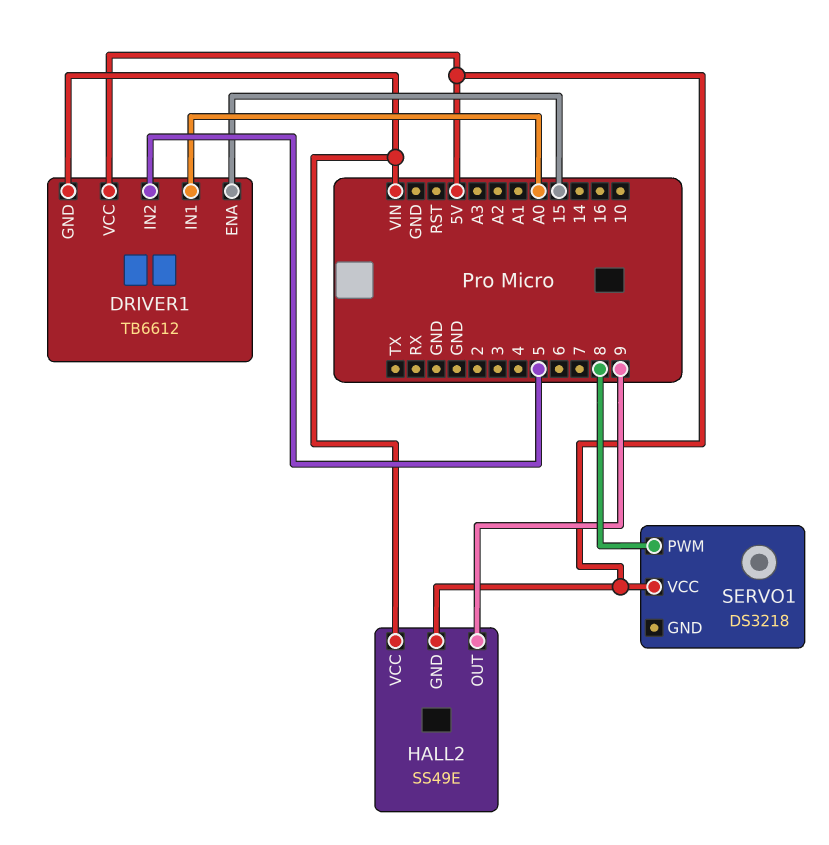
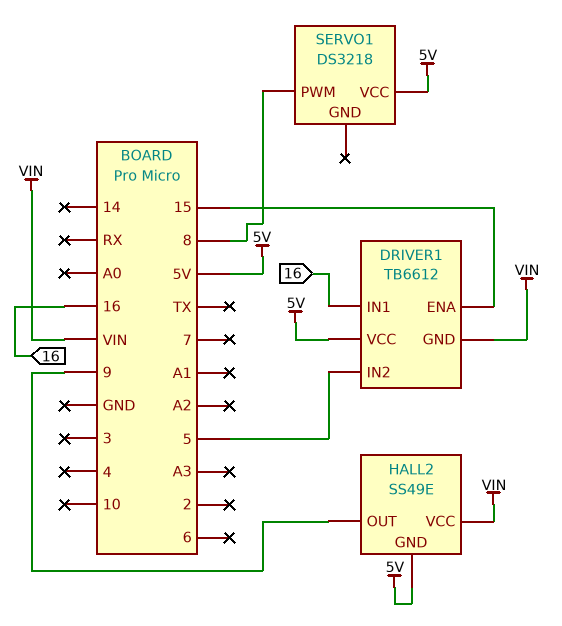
DRIVER1 pin IN1: A0 -> 16

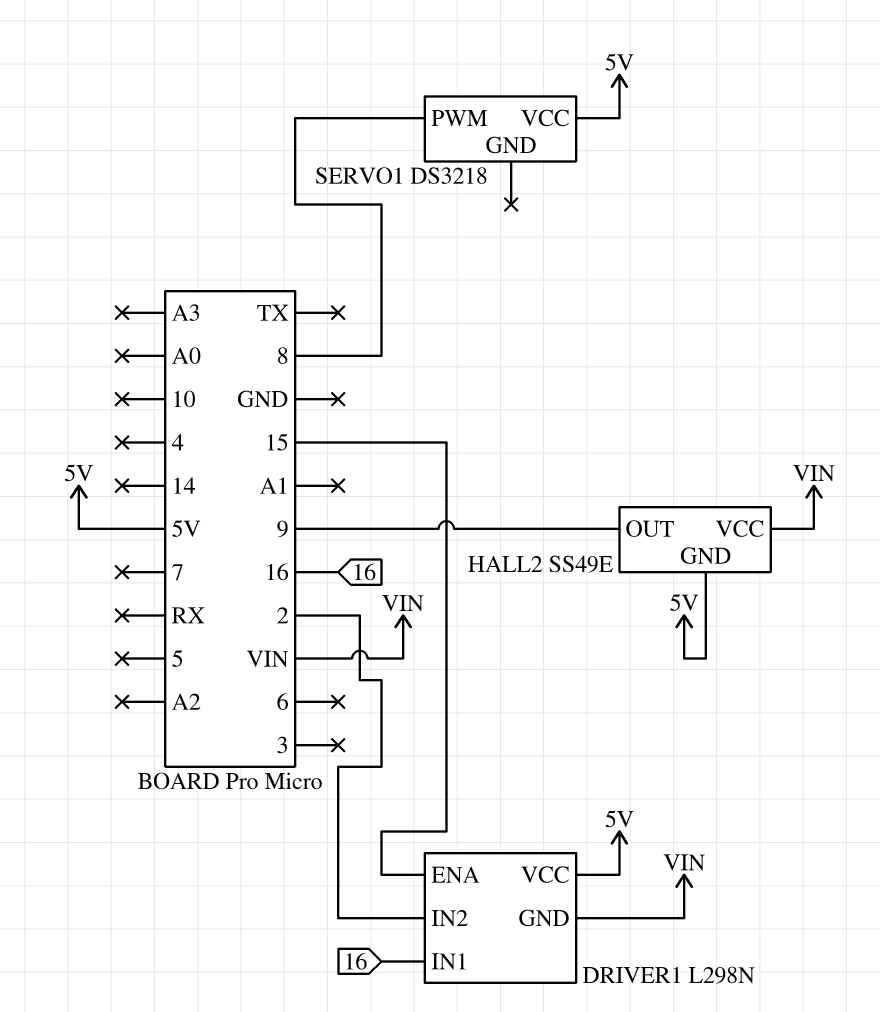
DRIVER1: TB6612 -> L298N
DRIVER1 pin IN2: 5 -> 2

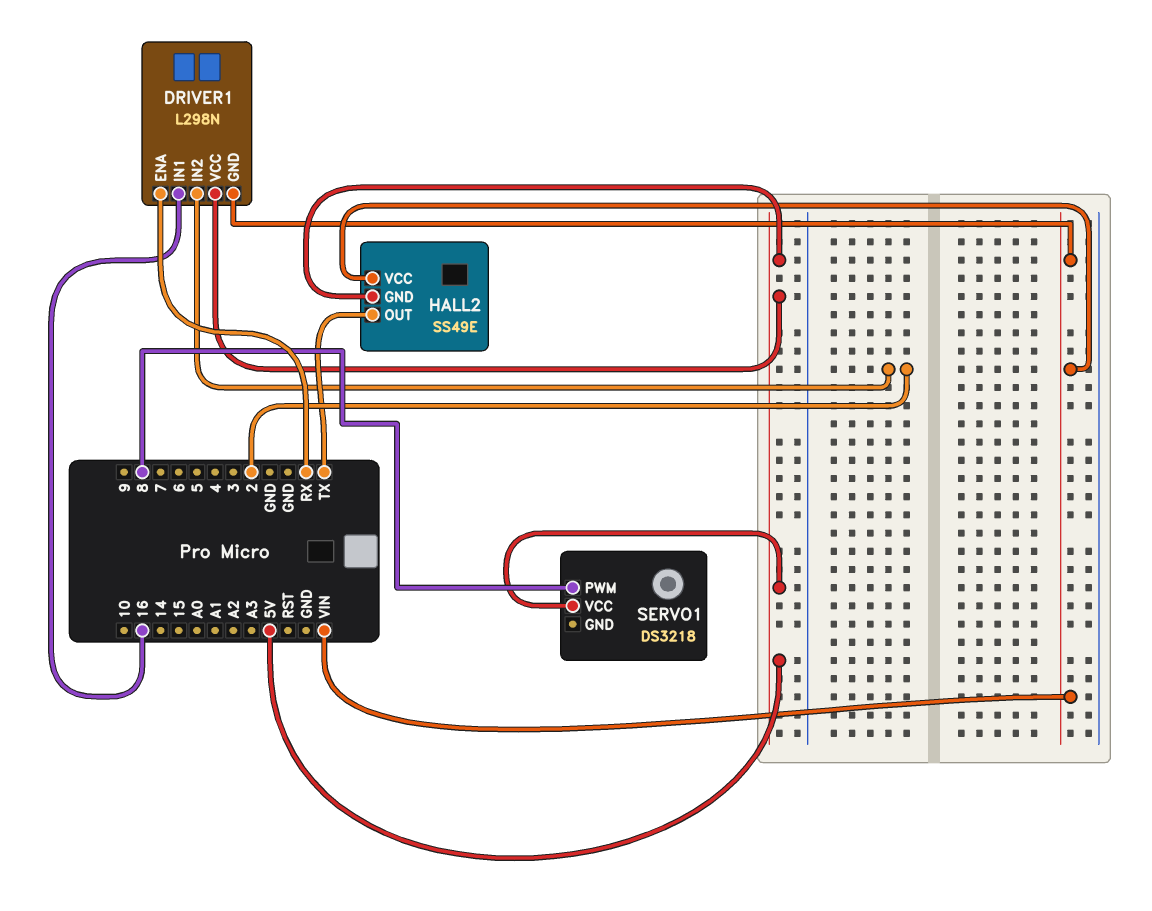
DRIVER1 pin ENA: 15 -> RX
HALL2 pin OUT: 9 -> TX

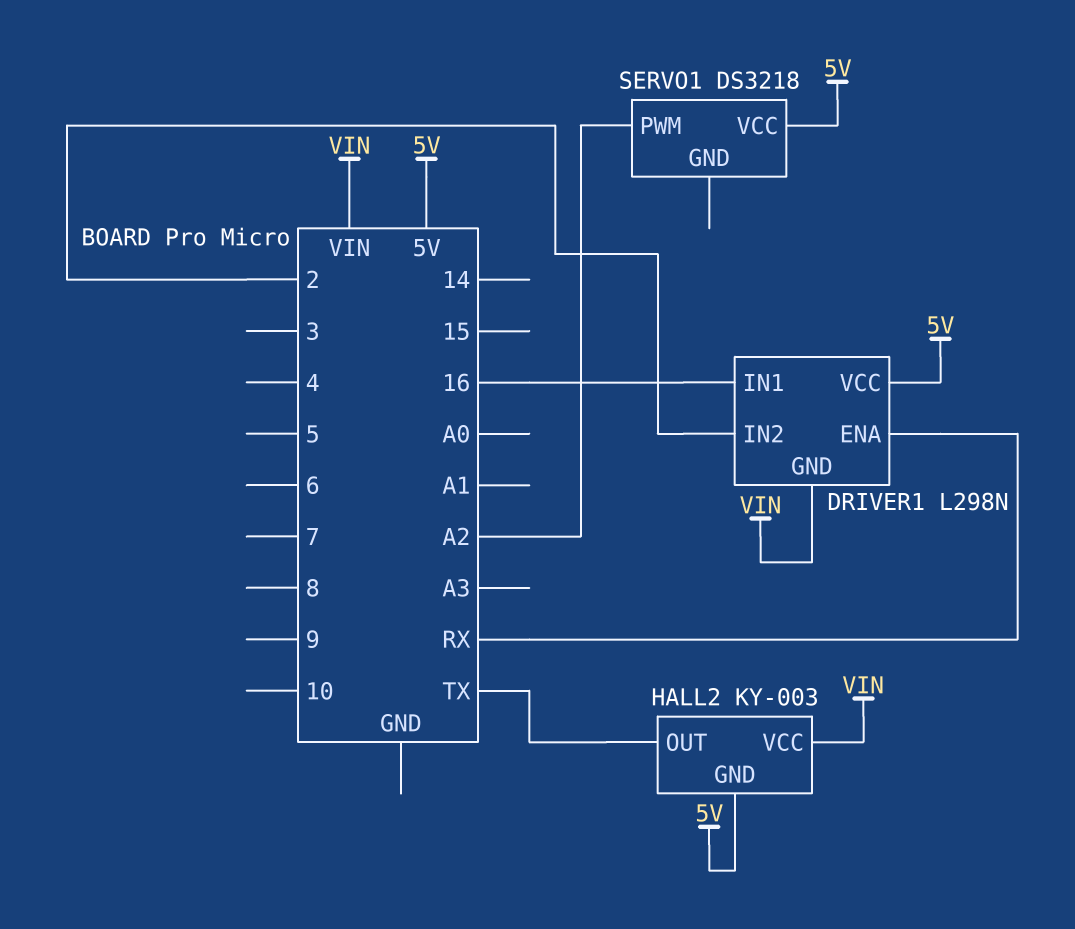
HALL2: SS49E -> KY-003
SERVO1 pin PWM: 8 -> A2

